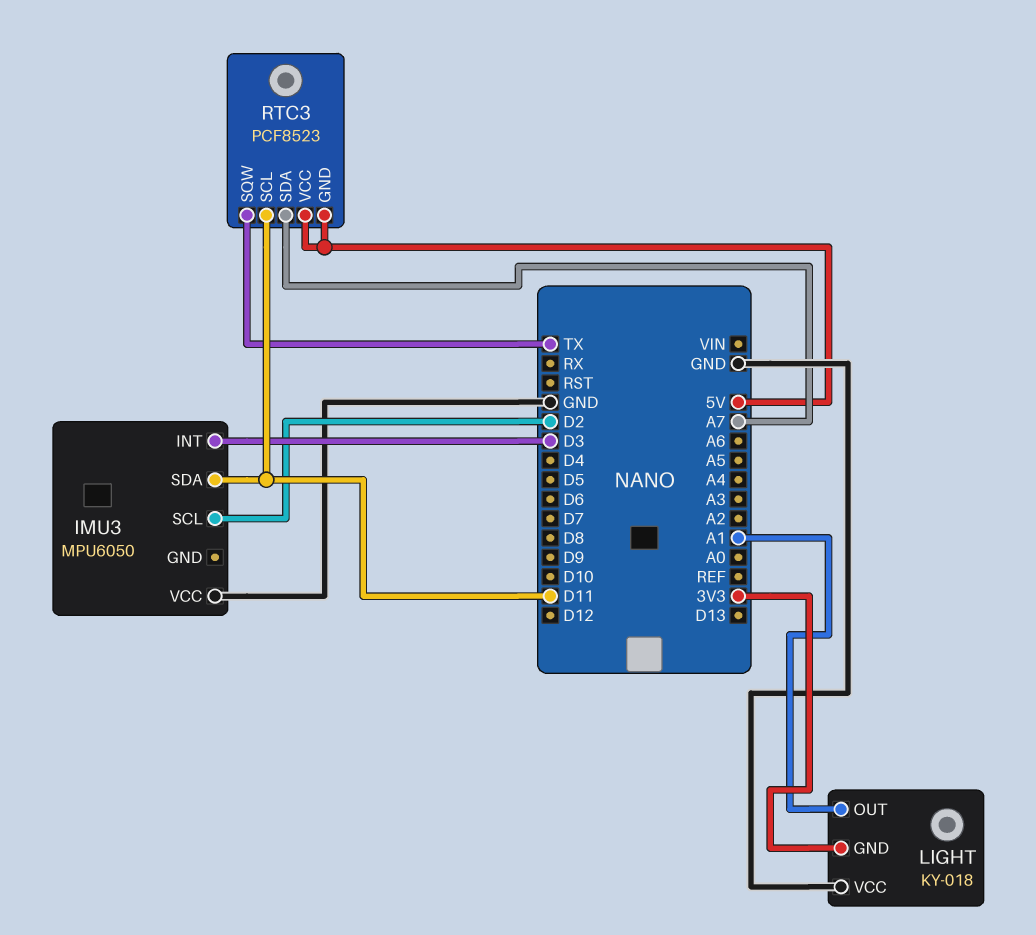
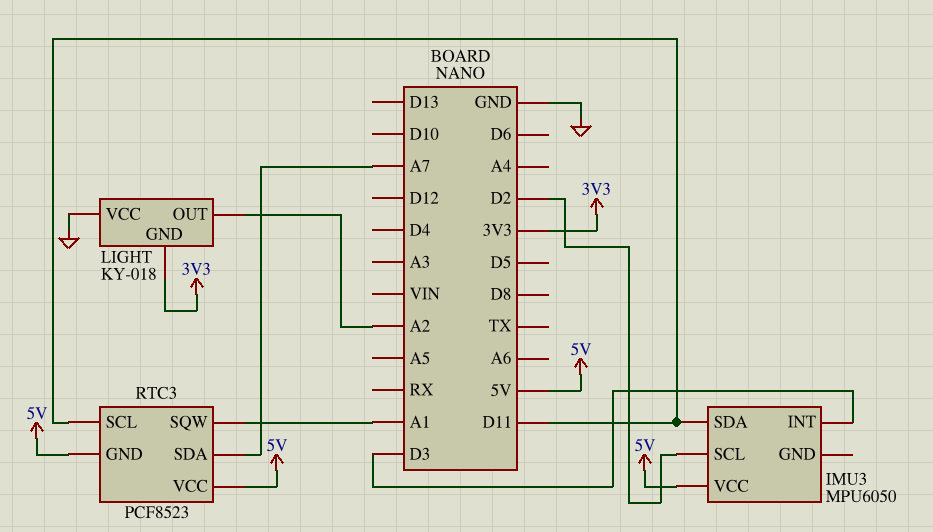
IMU3 pin VCC: GND -> 5V
LIGHT pin OUT: A1 -> A2
RTC3 pin SQW: TX -> A1

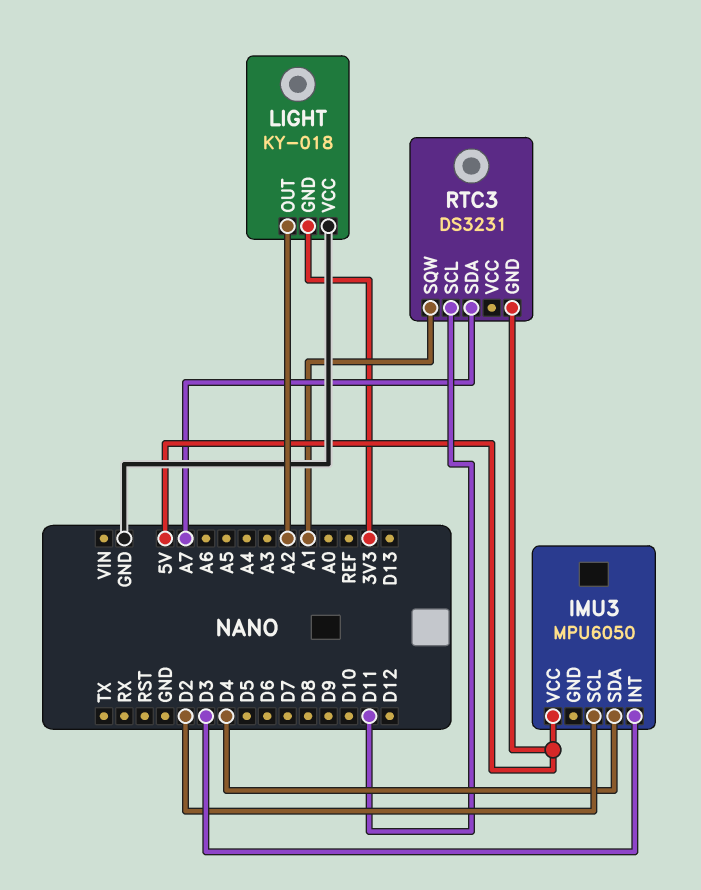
IMU3 pin SDA: D11 -> D4
RTC3: PCF8523 -> DS3231
RTC3 pin VCC: 5V -> none

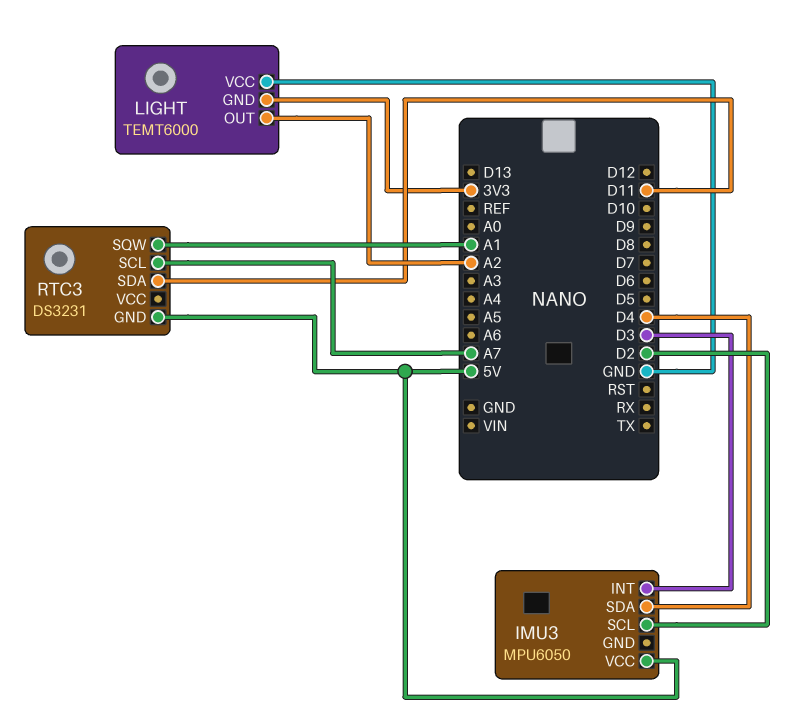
LIGHT: KY-018 -> TEMT6000
RTC3 pin SCL: D11 -> A7
RTC3 pin SDA: A7 -> D11

